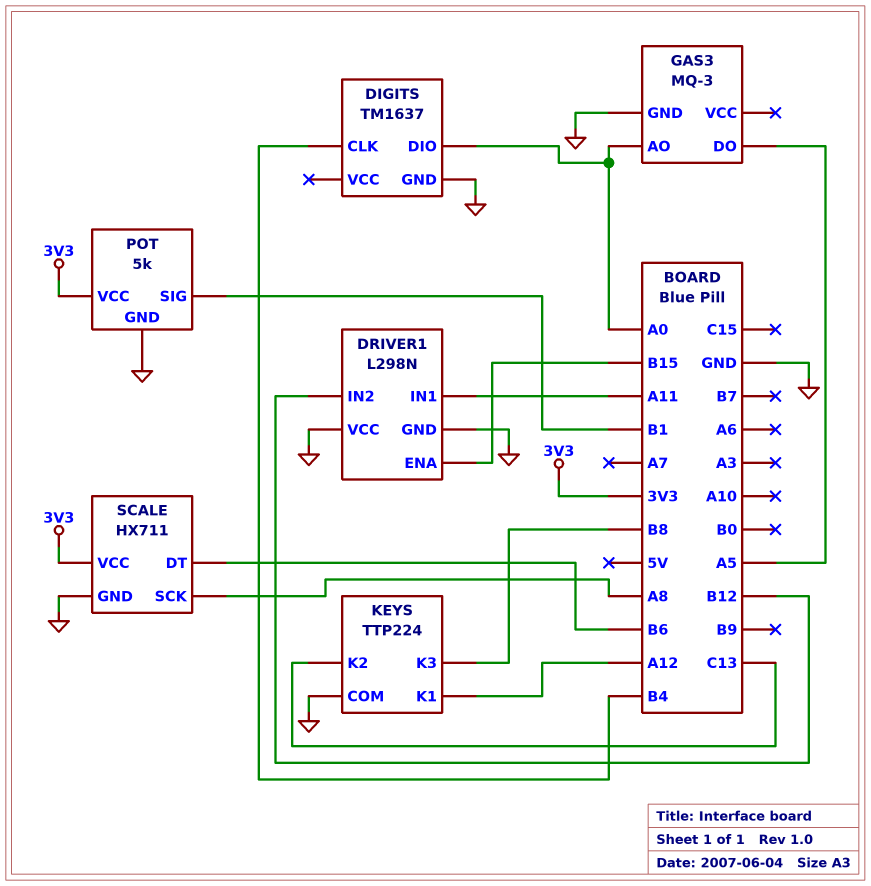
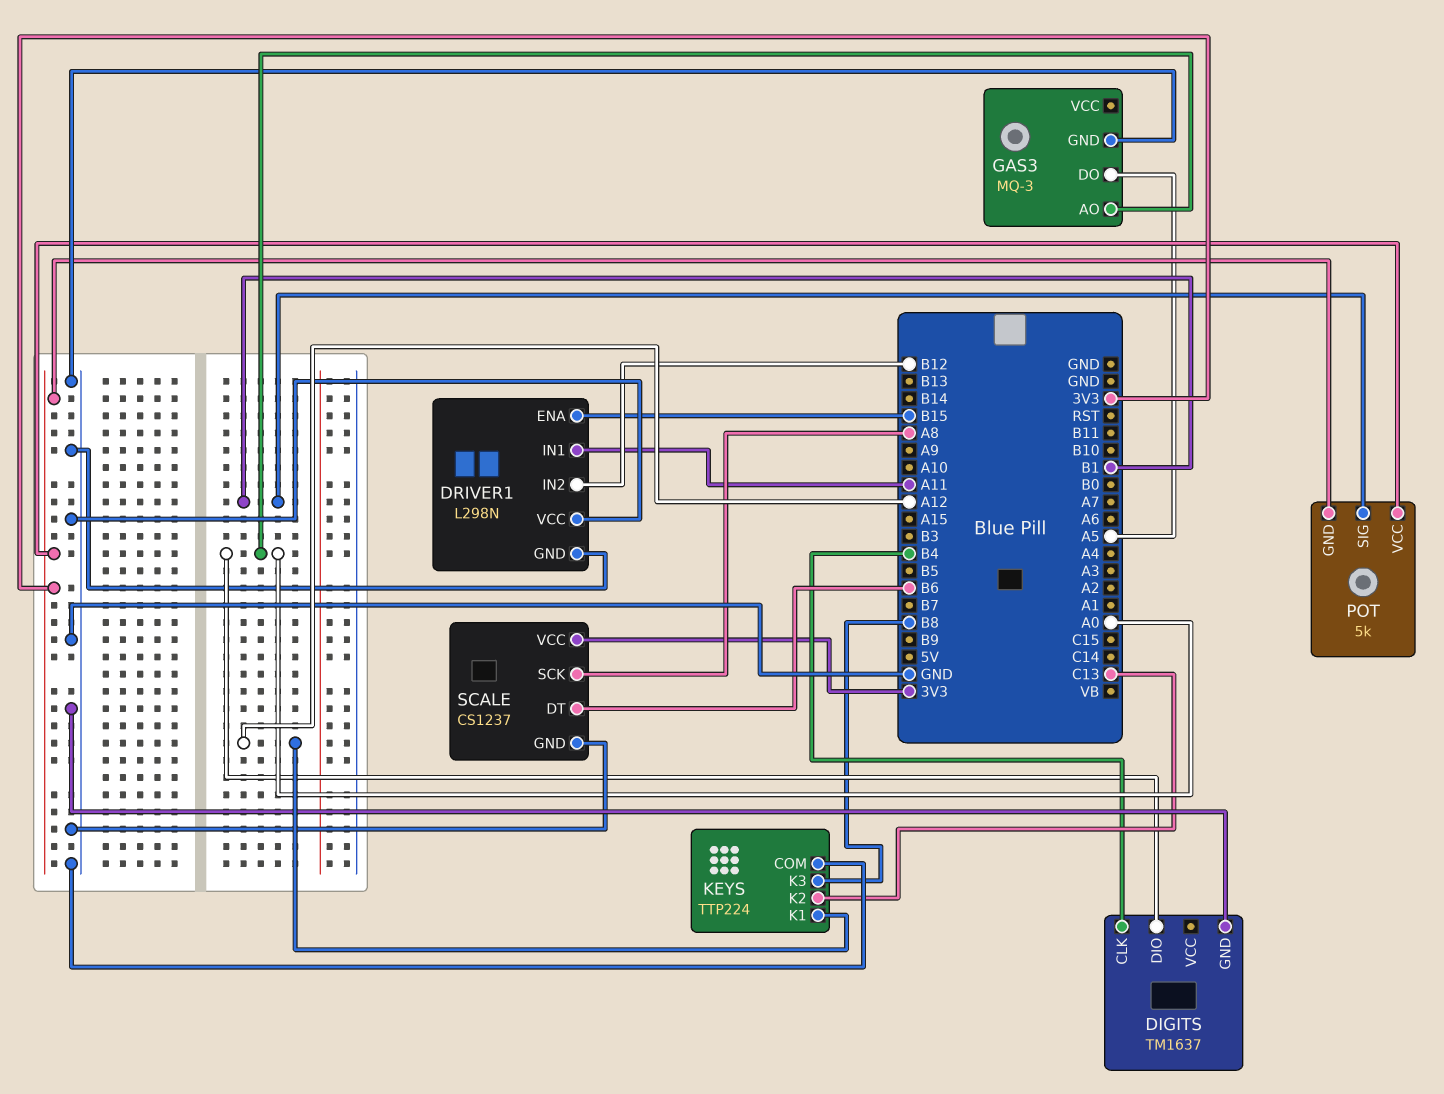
POT pin GND: GND -> 3V3
SCALE: HX711 -> CS1237

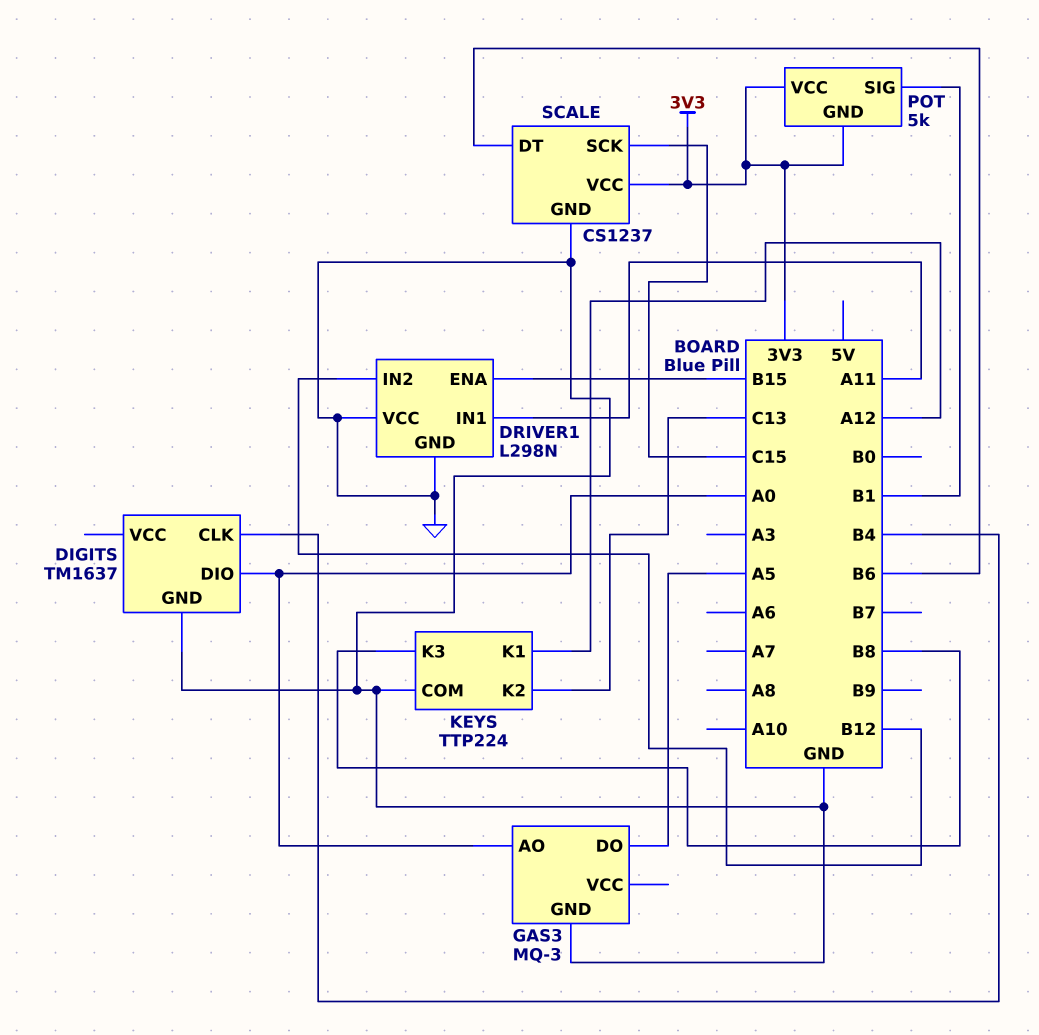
SCALE pin SCK: A8 -> C15

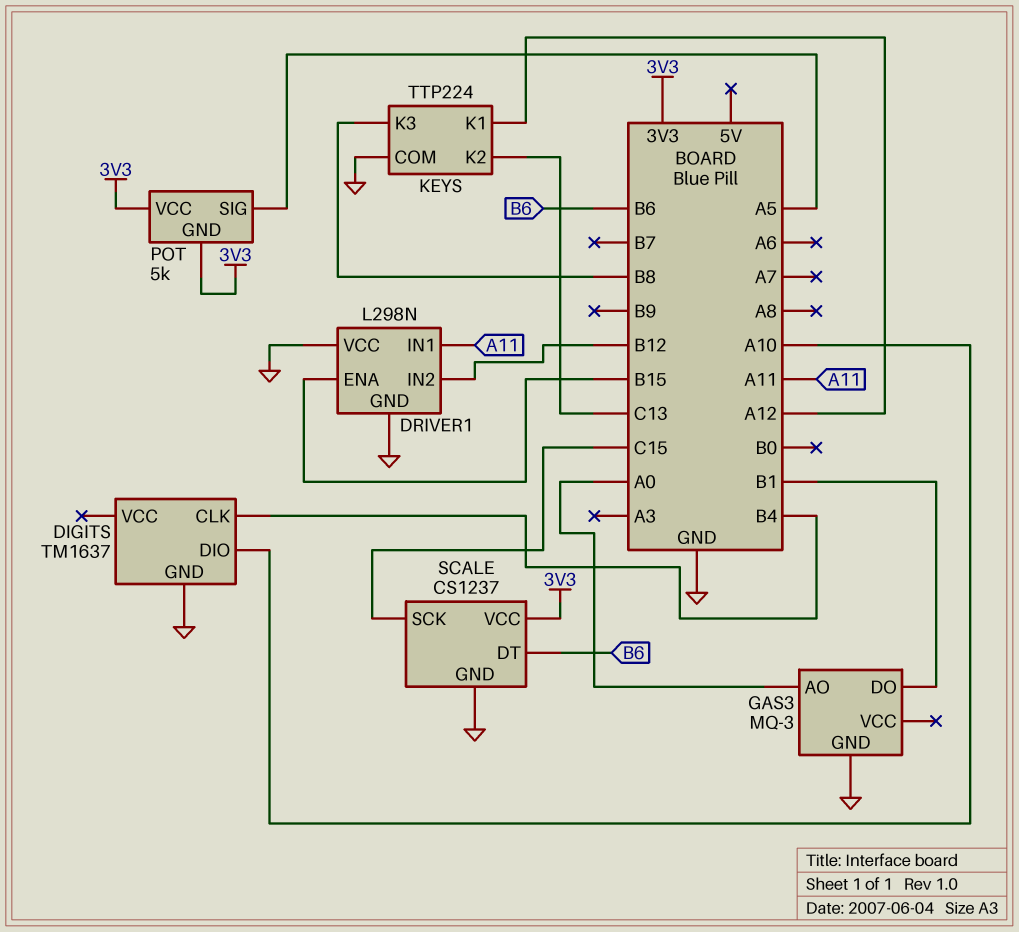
DIGITS pin DIO: A0 -> A10
GAS3 pin DO: A5 -> B1
POT pin SIG: B1 -> A5

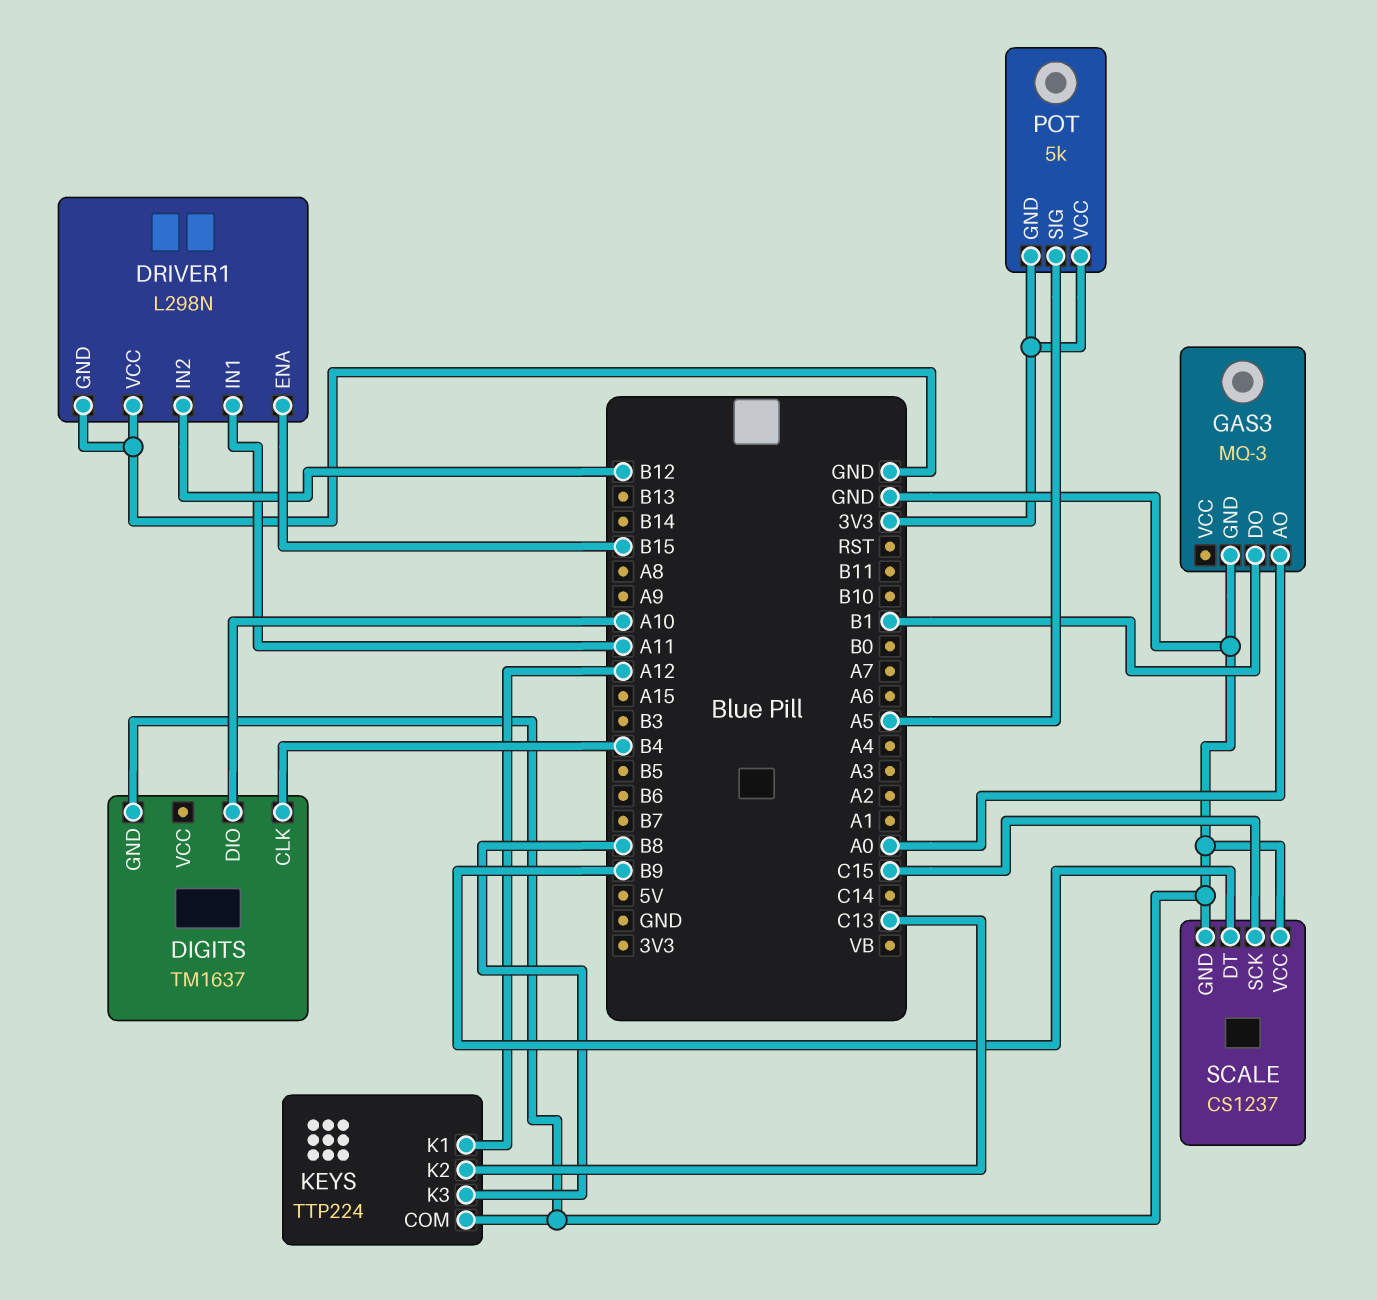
SCALE pin DT: B6 -> B9
SCALE pin VCC: 3V3 -> GND

